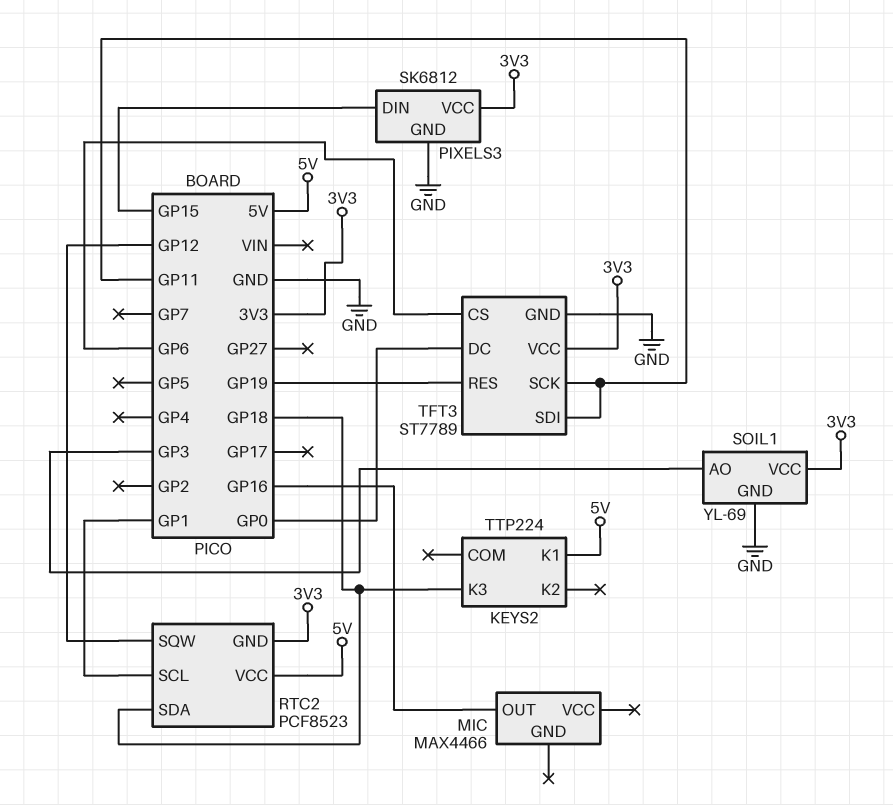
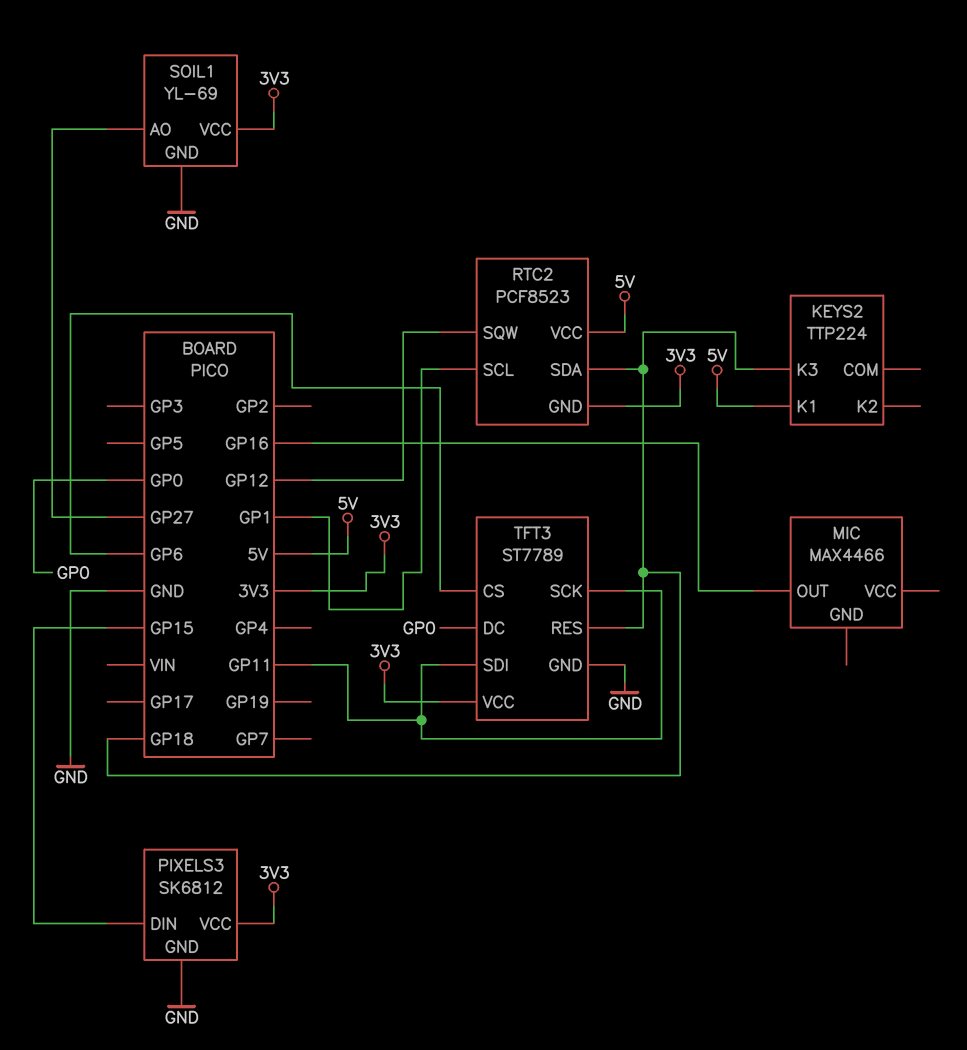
SOIL1 pin AO: GP3 -> GP27
TFT3 pin RES: GP19 -> GP18

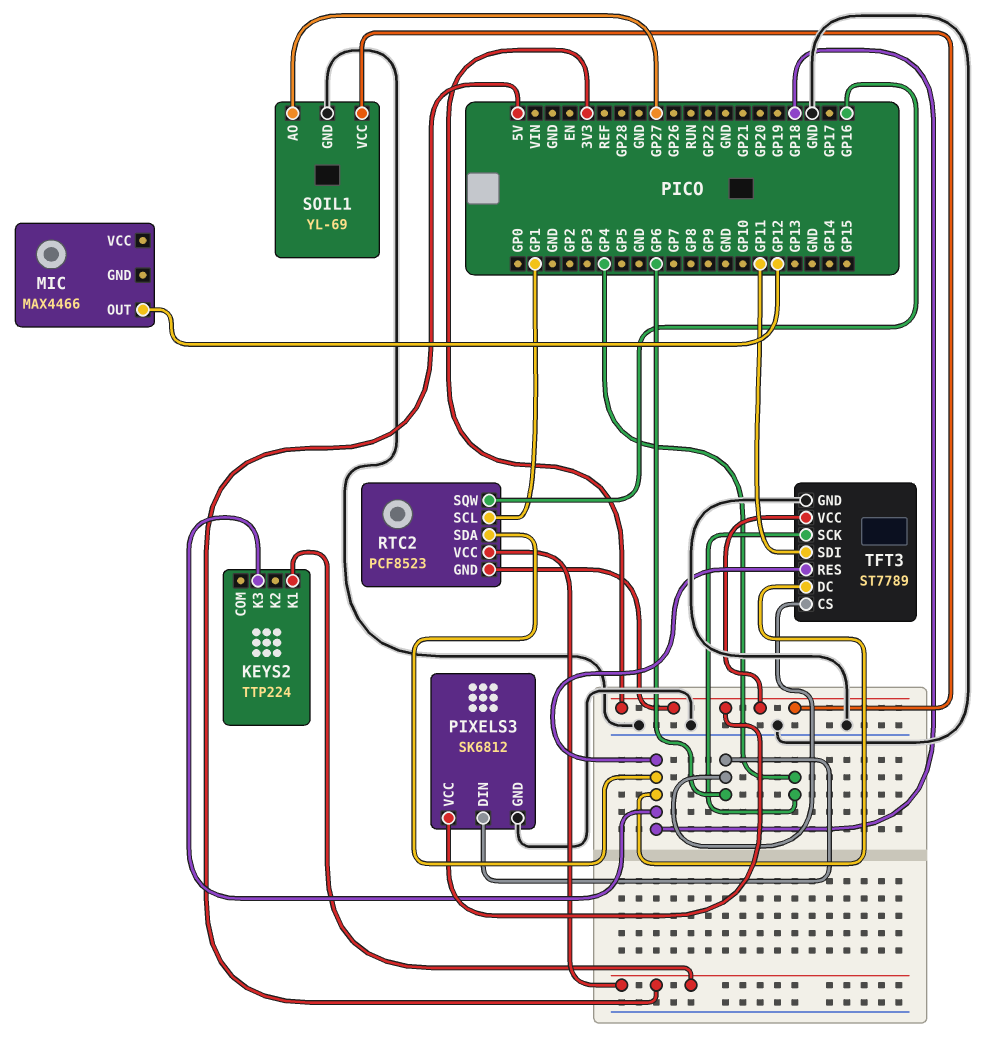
MIC pin OUT: GP16 -> GP12
PIXELS3 pin DIN: GP15 -> GP6
RTC2 pin SQW: GP12 -> GP16
TFT3 pin DC: GP0 -> GP18
TFT3 pin SCK: GP11 -> GP4

